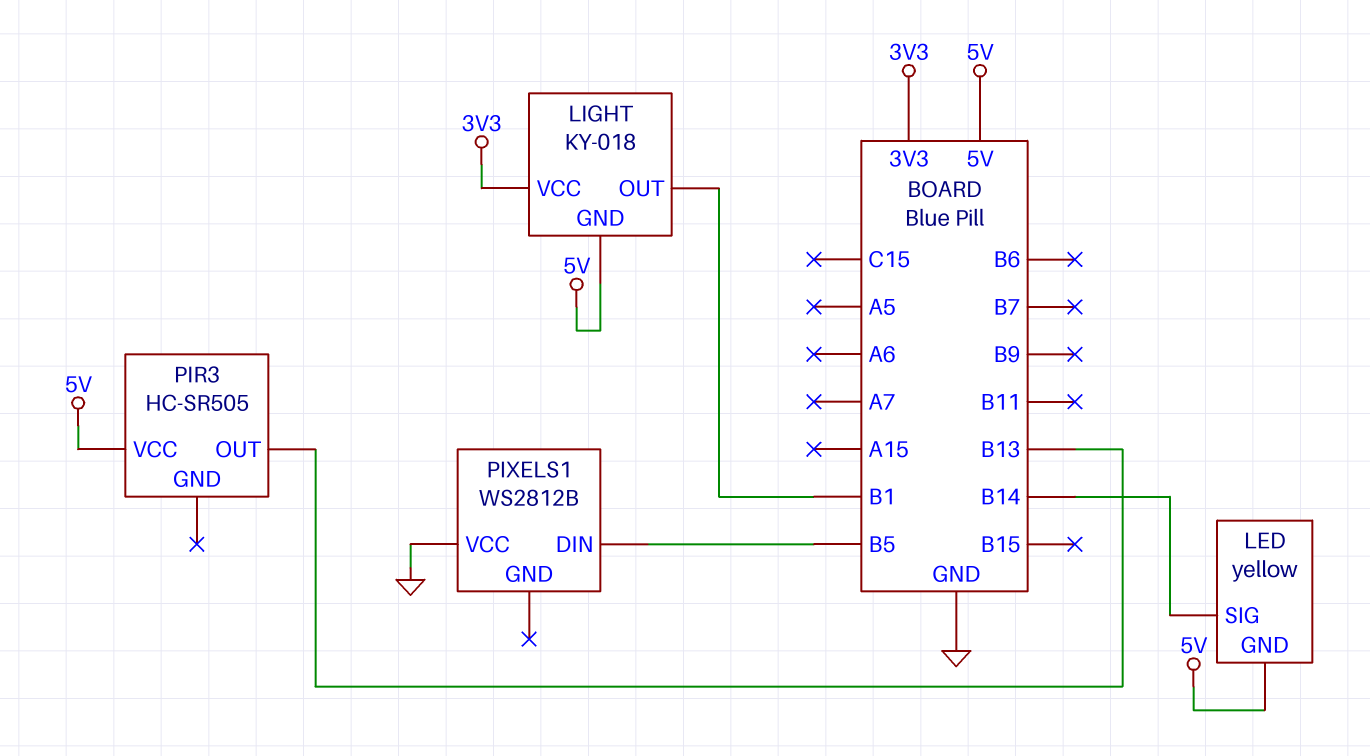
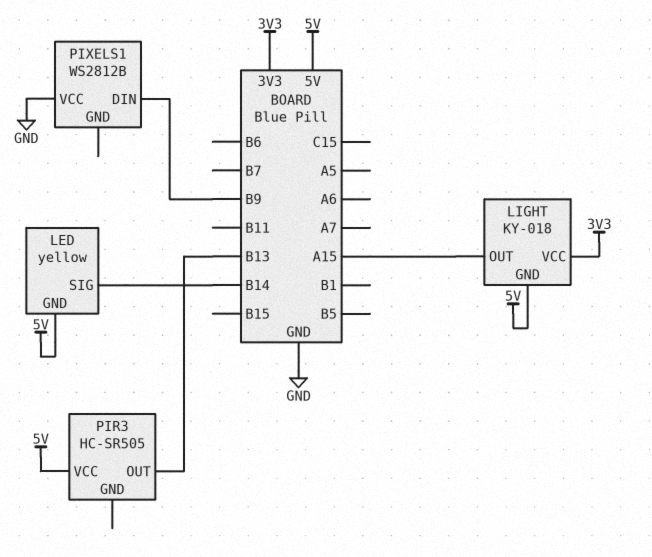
LIGHT pin OUT: B1 -> A15
PIXELS1 pin DIN: B5 -> B9

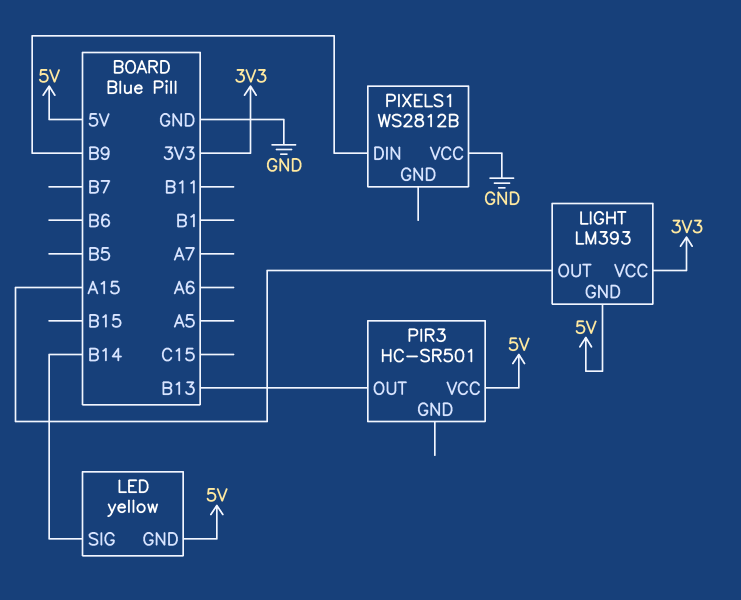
LIGHT: KY-018 -> LM393
PIR3: HC-SR505 -> HC-SR501

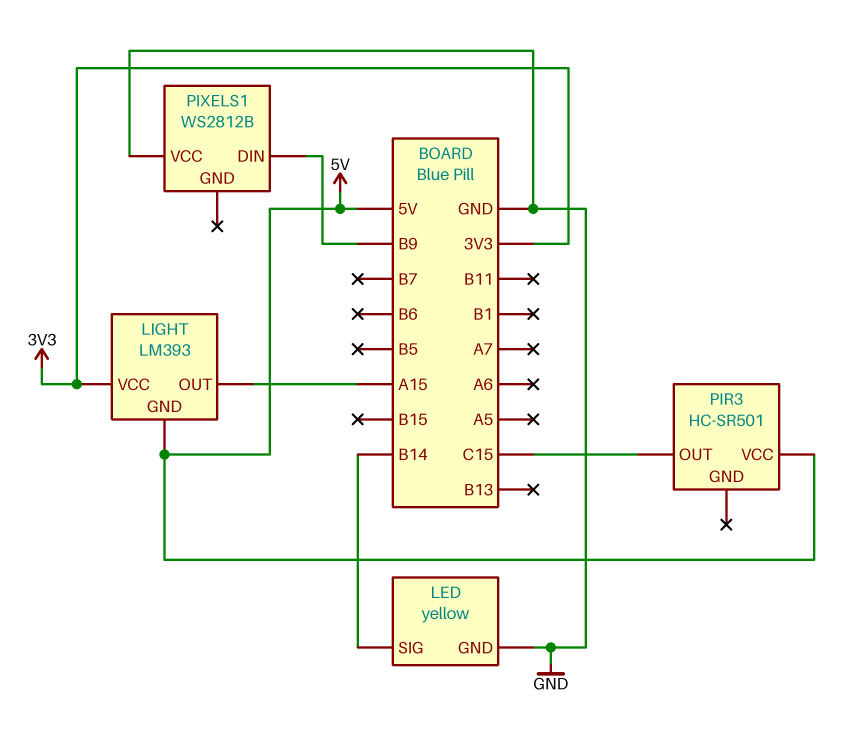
LED pin GND: 5V -> GND
PIR3 pin OUT: B13 -> C15

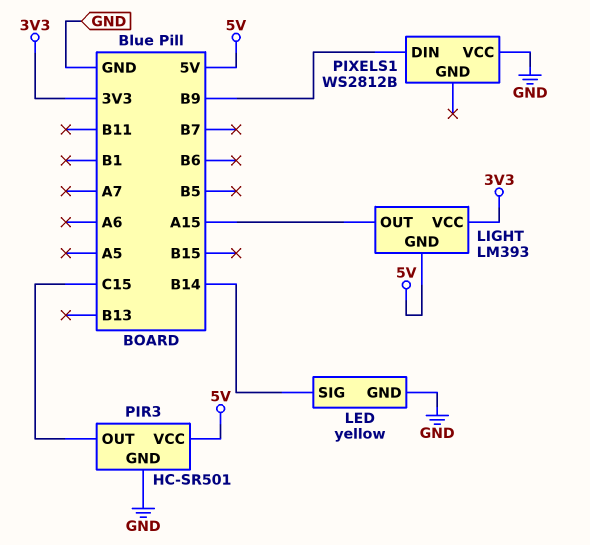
PIR3 pin GND: none -> GND

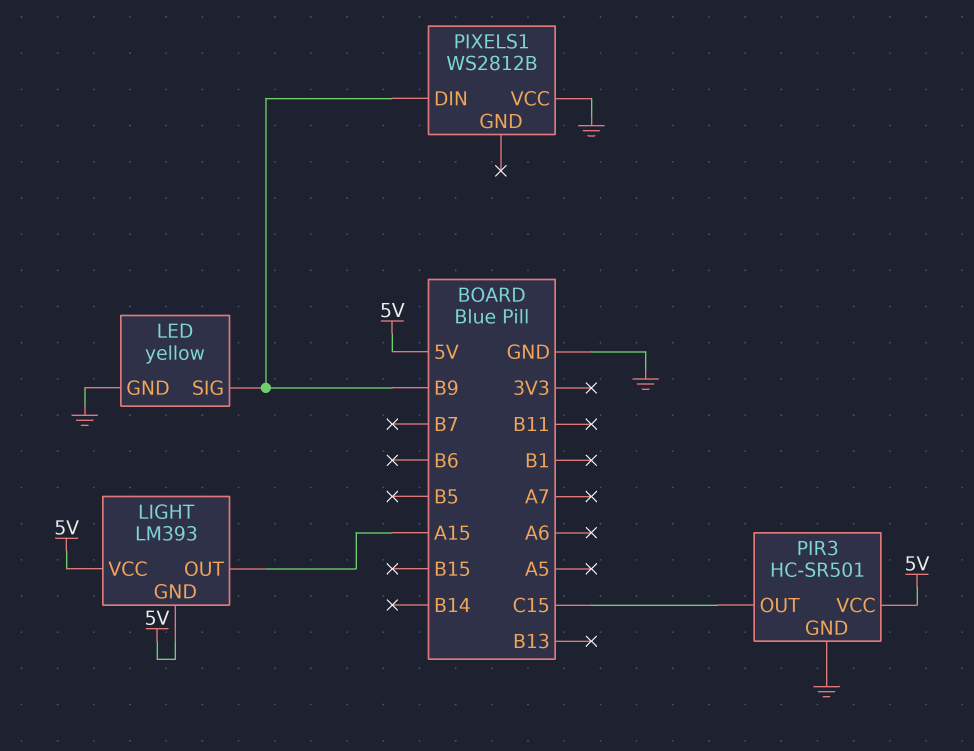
LED pin SIG: B14 -> B9
LIGHT pin VCC: 3V3 -> 5V

